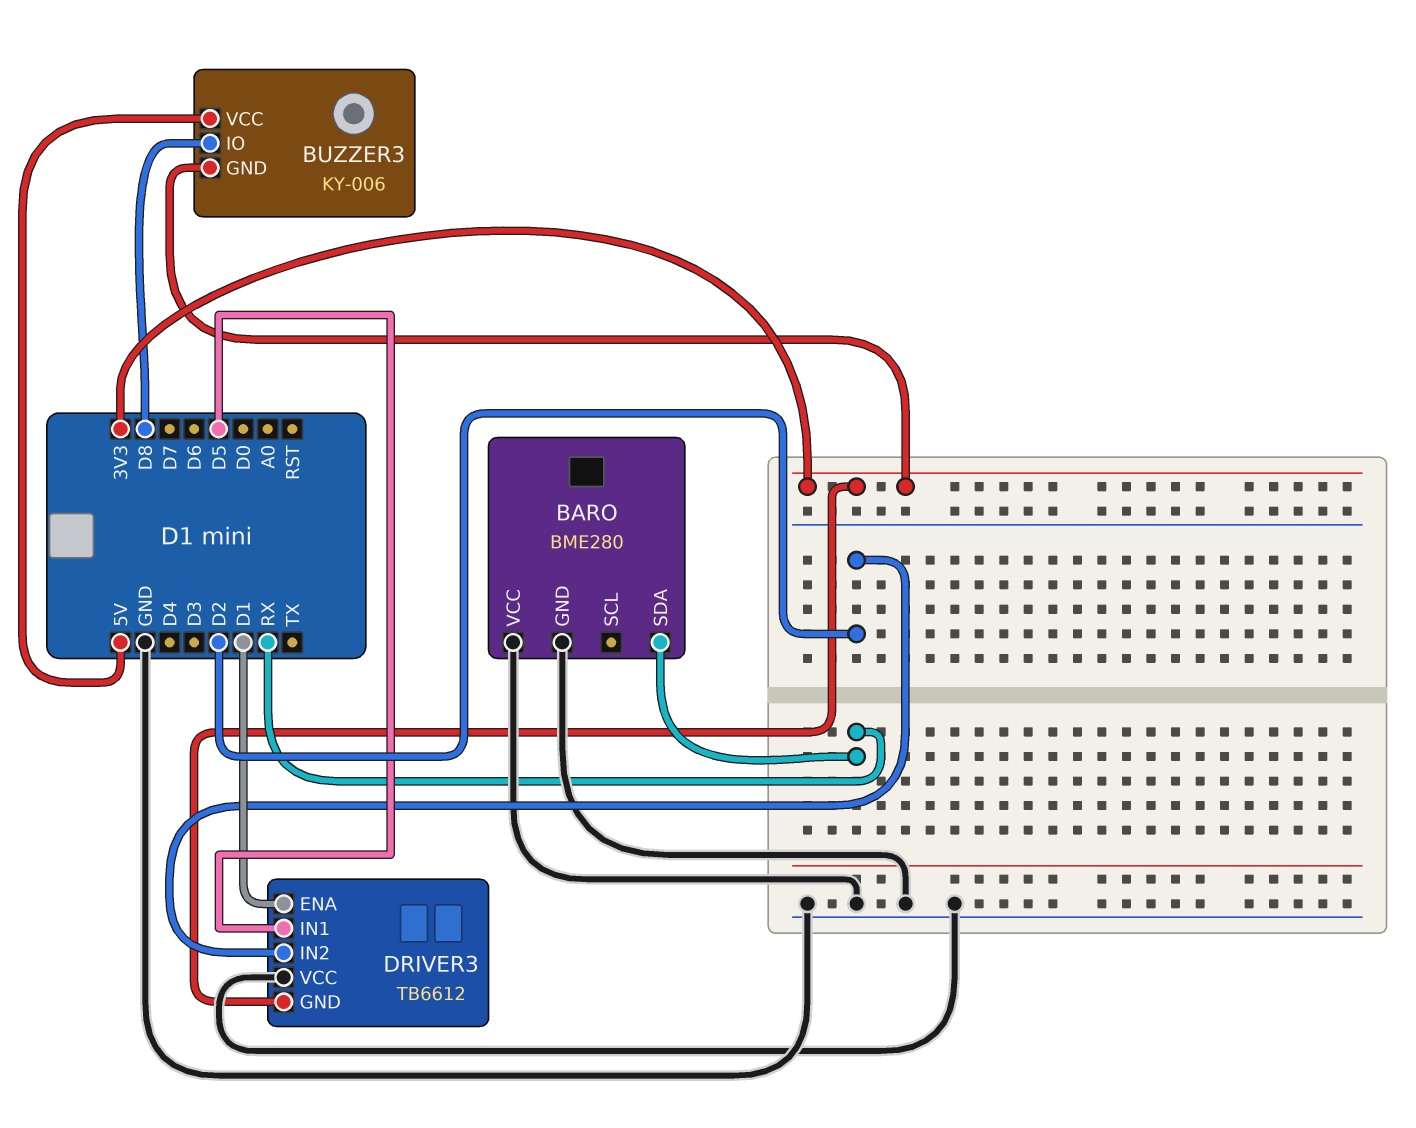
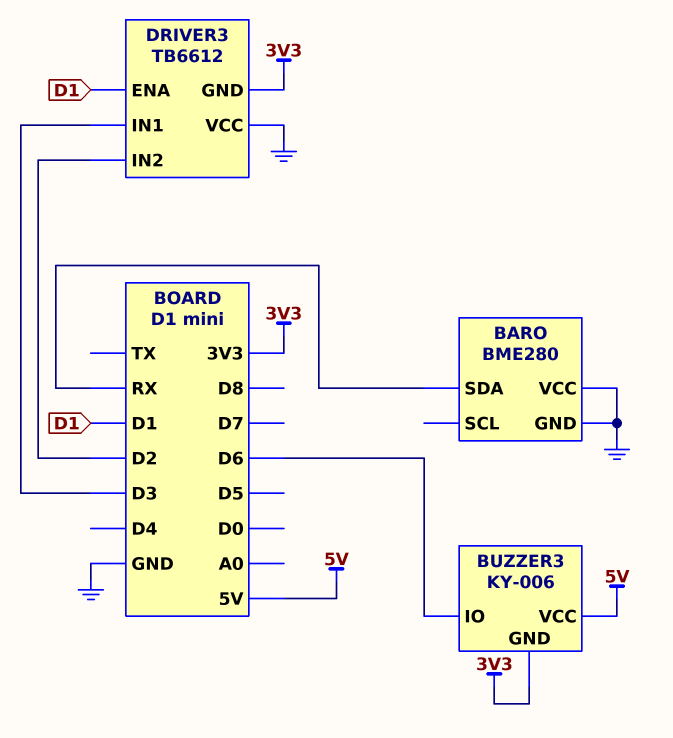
BUZZER3 pin IO: D8 -> D6
DRIVER3 pin IN1: D5 -> D3

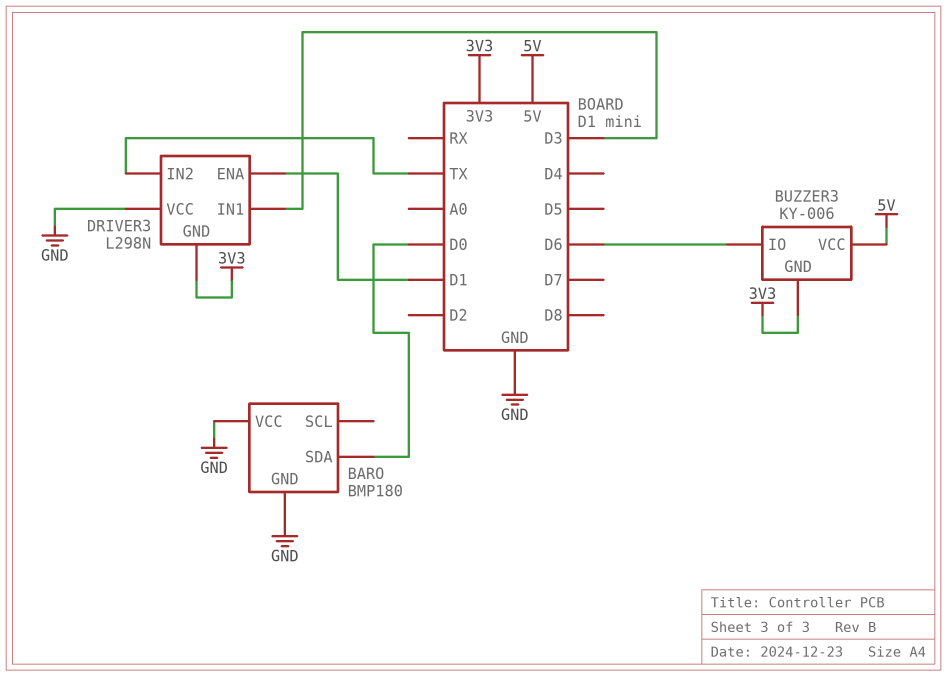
BARO: BME280 -> BMP180
BARO pin SDA: RX -> D0
DRIVER3: TB6612 -> L298N
DRIVER3 pin IN2: D2 -> TX

